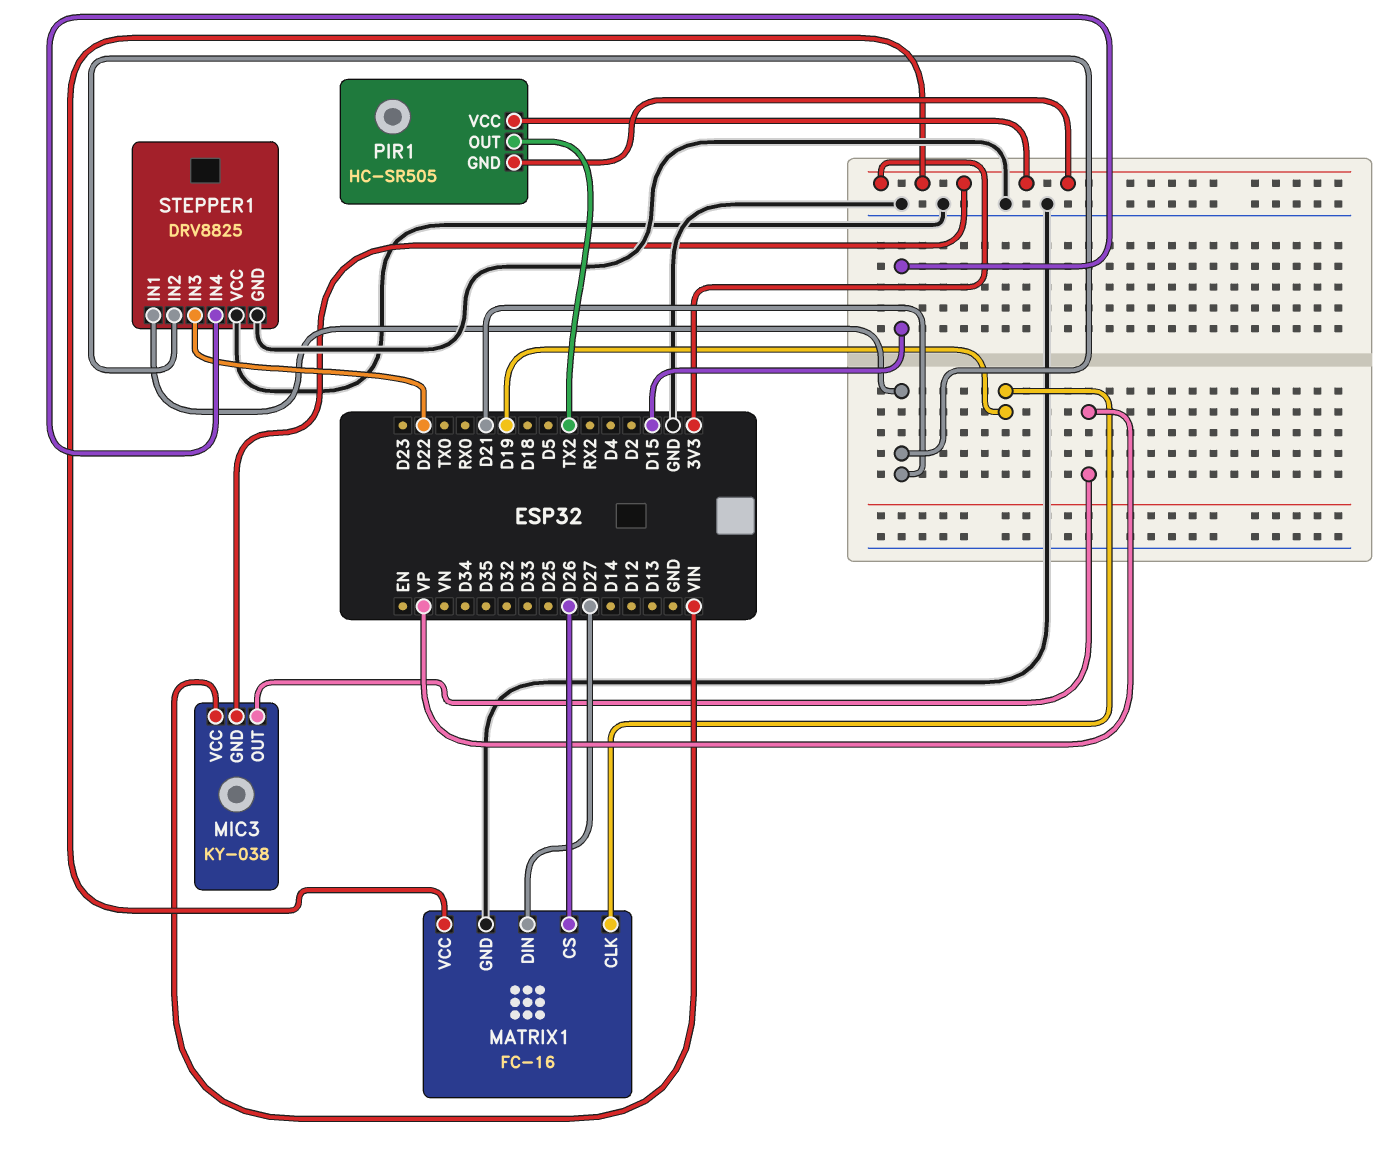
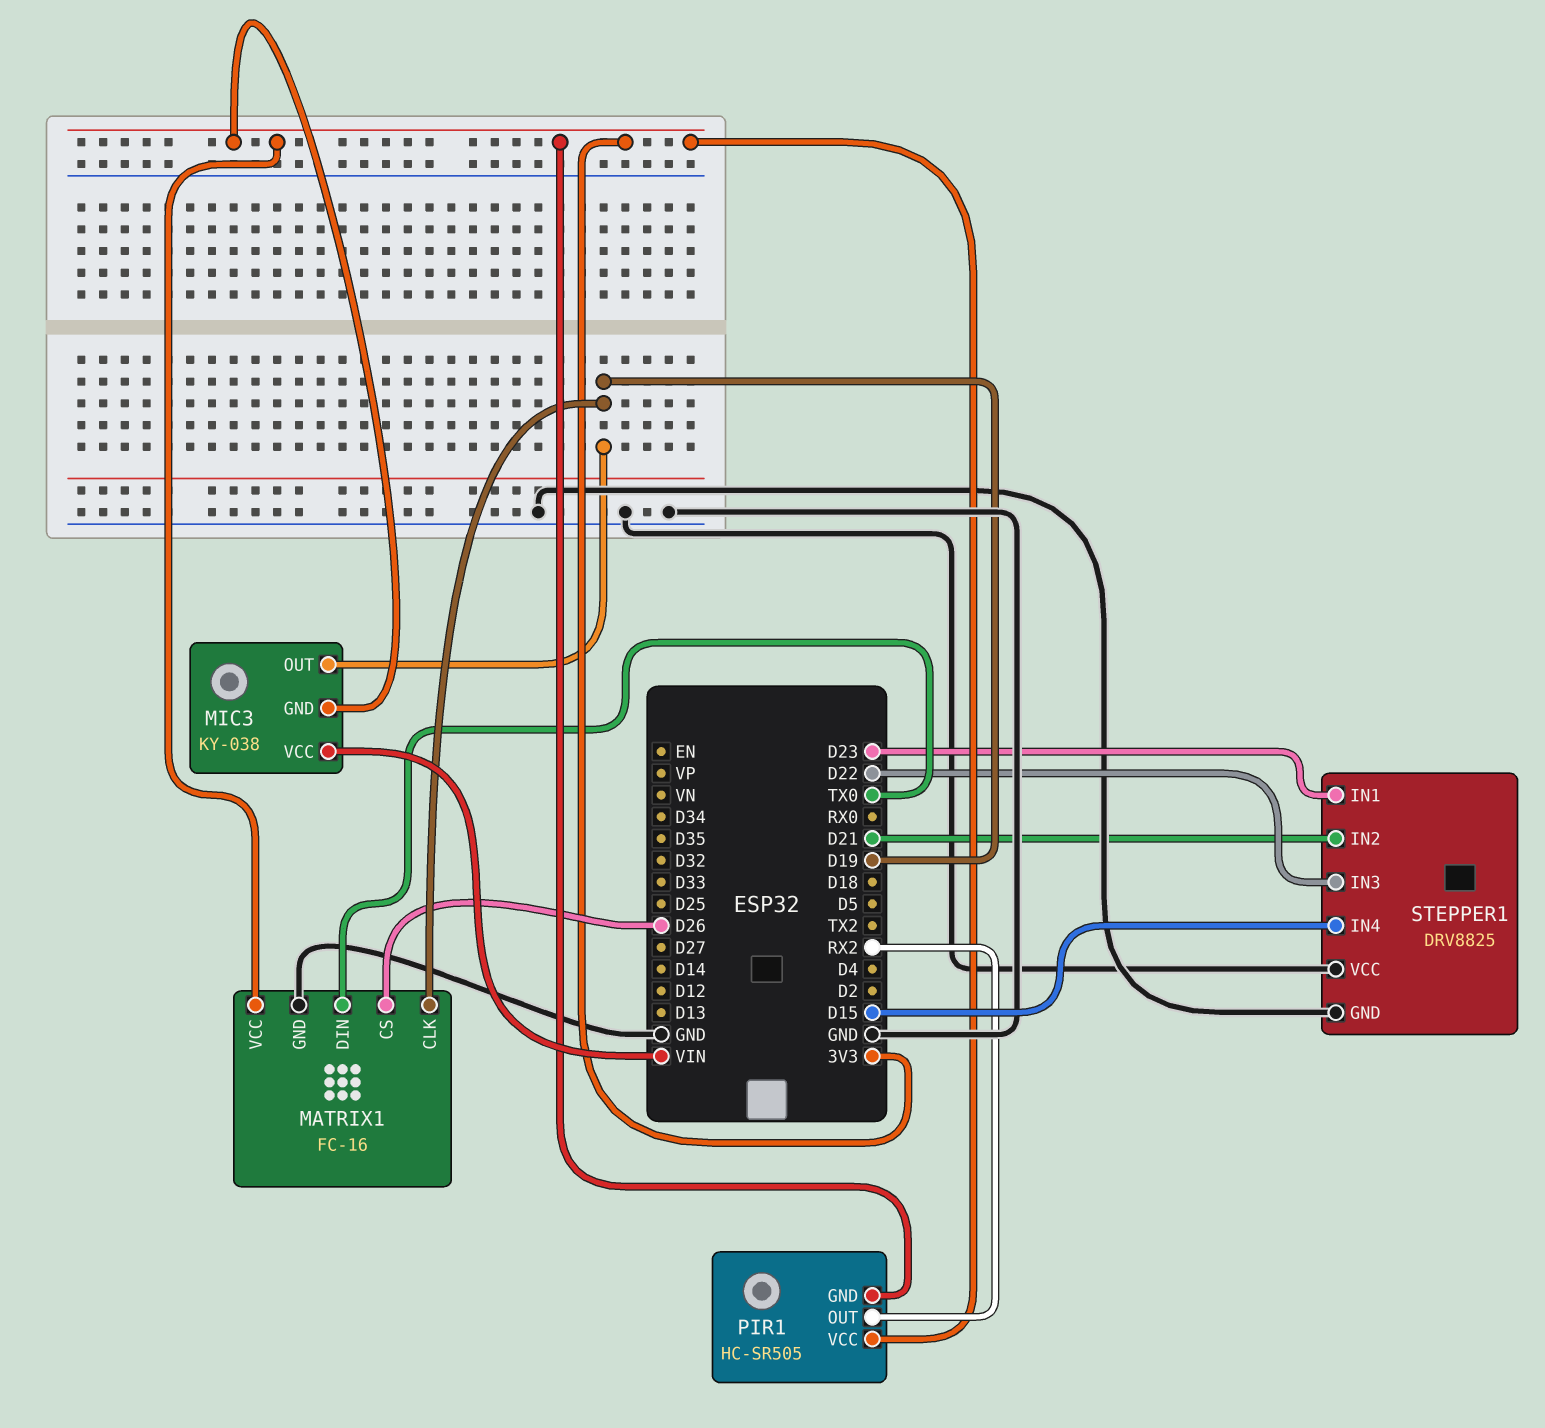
MATRIX1 pin DIN: D27 -> TX0
MIC3 pin OUT: VP -> D19
PIR1 pin OUT: TX2 -> RX2
STEPPER1 pin IN1: D21 -> D23

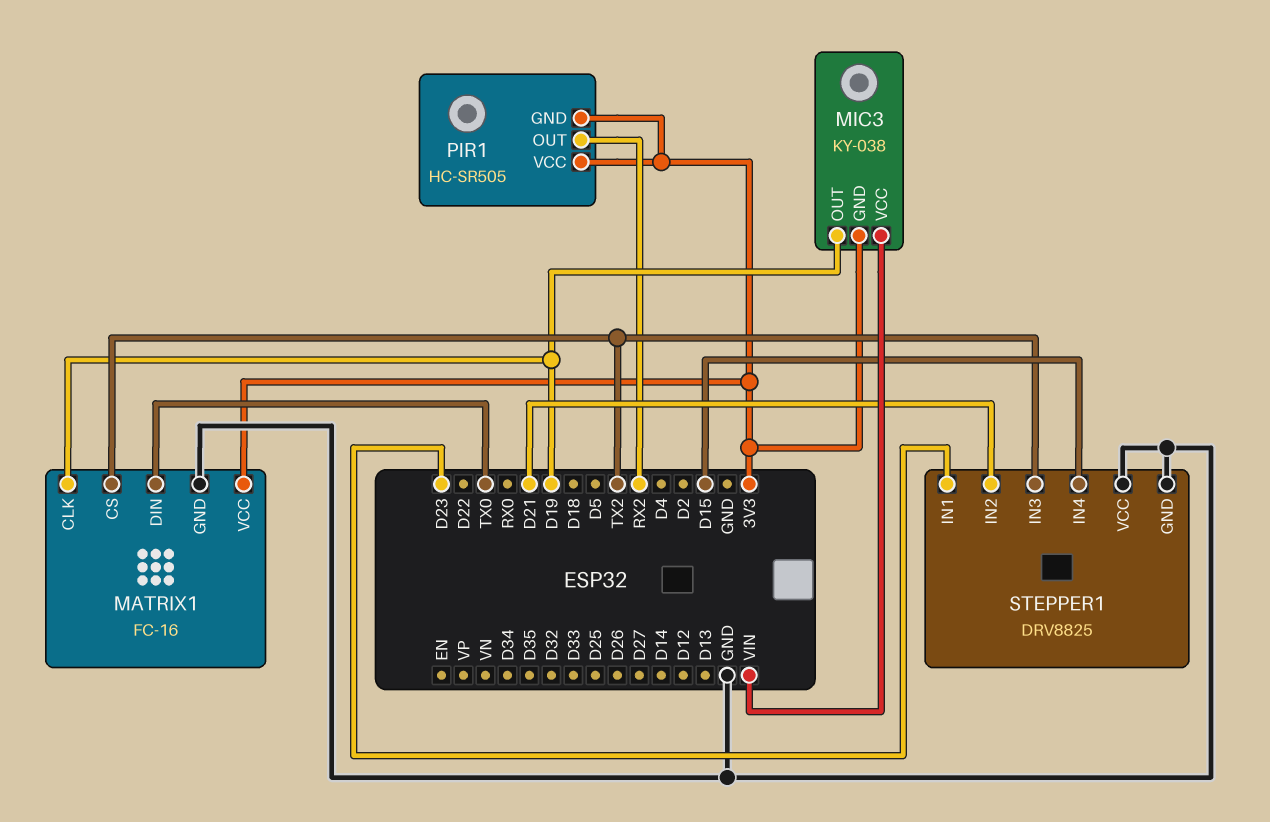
MATRIX1 pin CS: D26 -> TX2
STEPPER1 pin IN3: D22 -> TX2

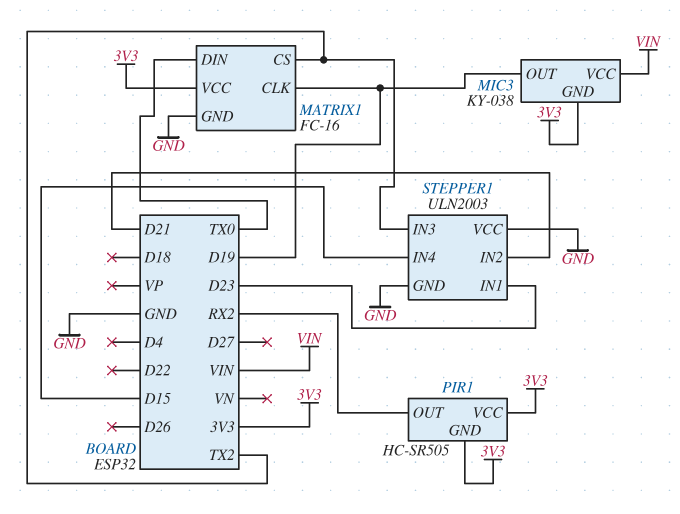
STEPPER1: DRV8825 -> ULN2003

